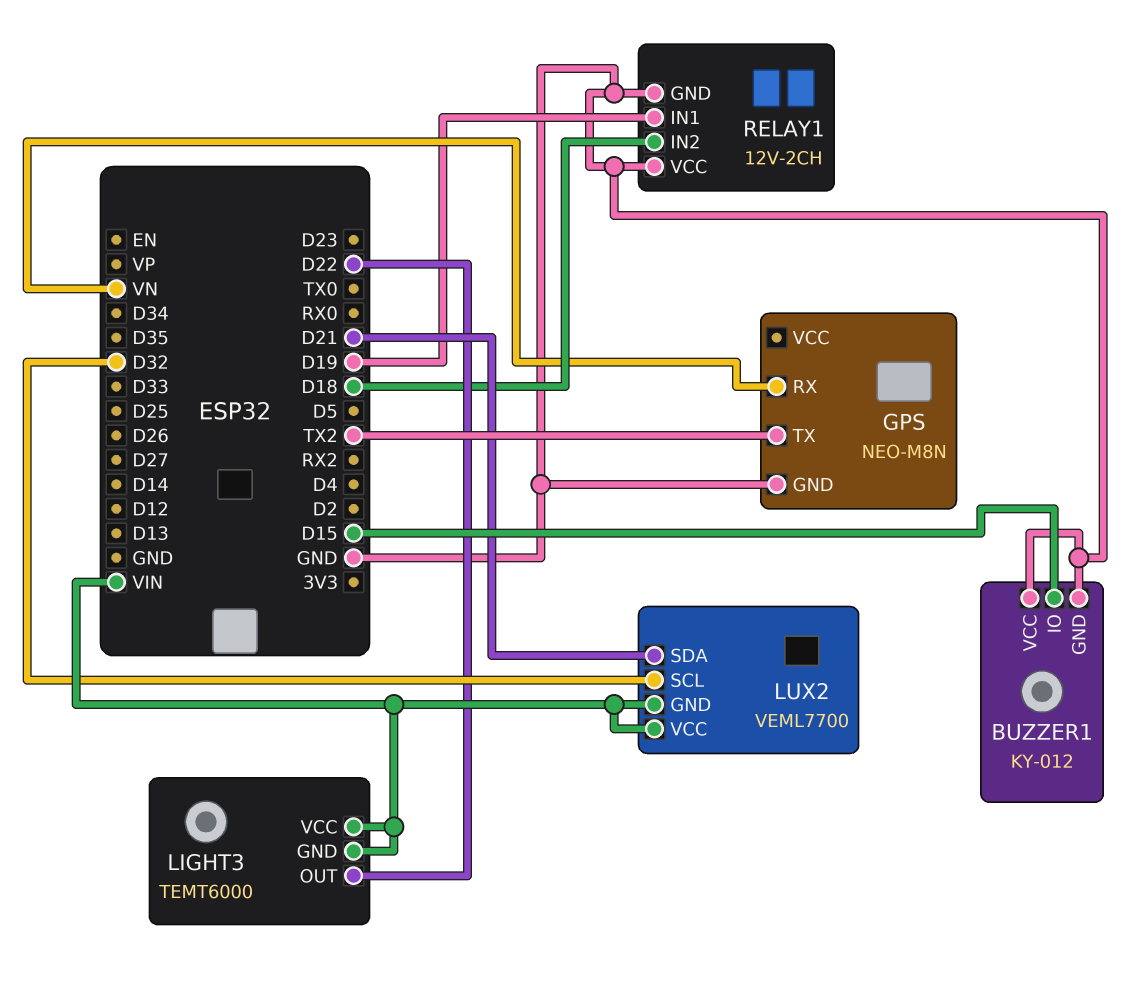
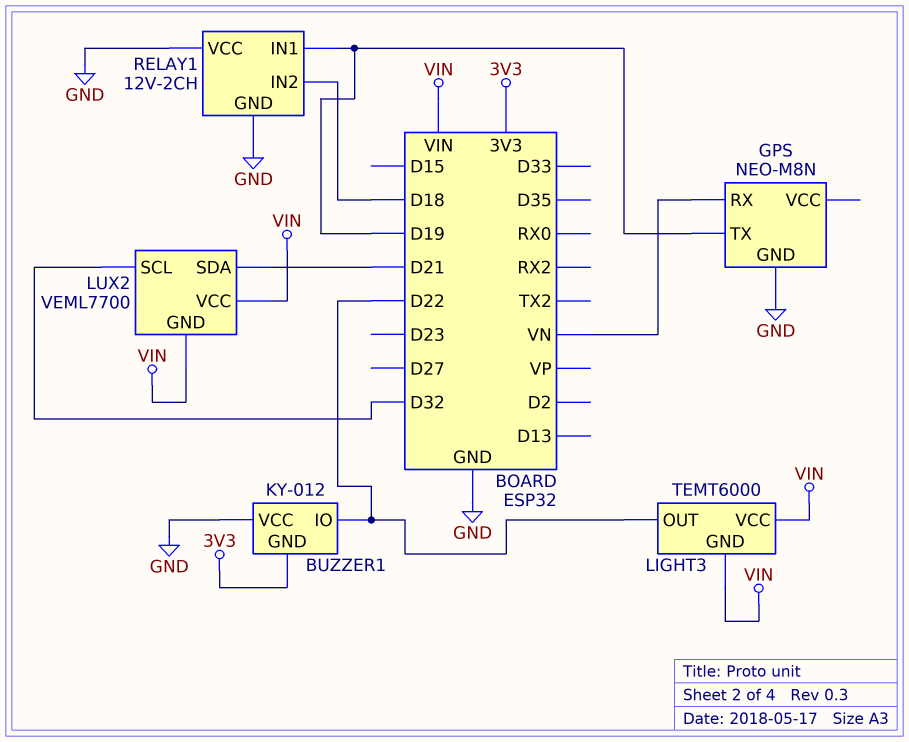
BUZZER1 pin GND: GND -> 3V3
BUZZER1 pin IO: D15 -> D22
GPS pin TX: TX2 -> D19

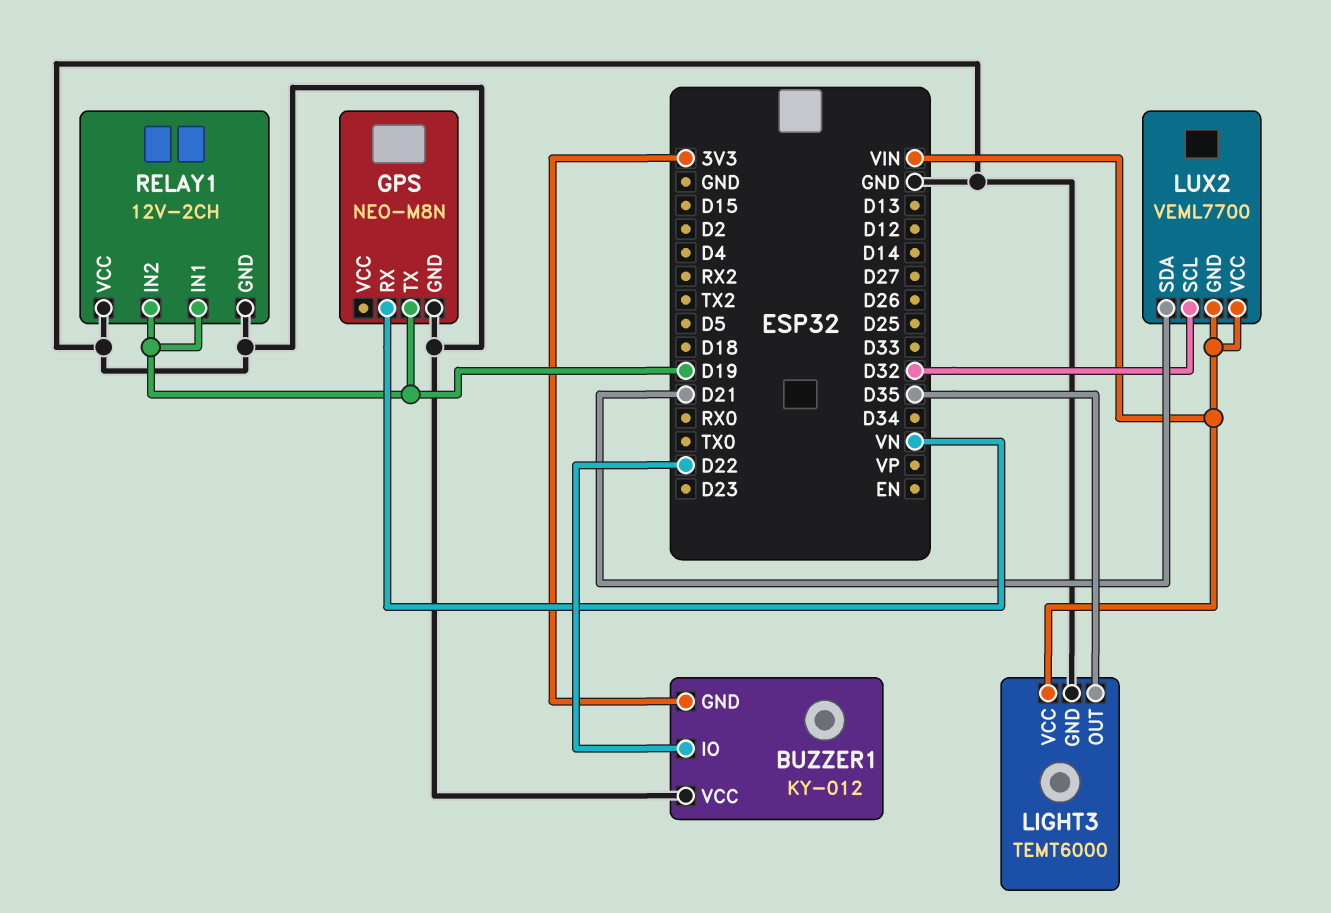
LIGHT3 pin GND: VIN -> GND
LIGHT3 pin OUT: D22 -> D35
RELAY1 pin IN2: D18 -> D19

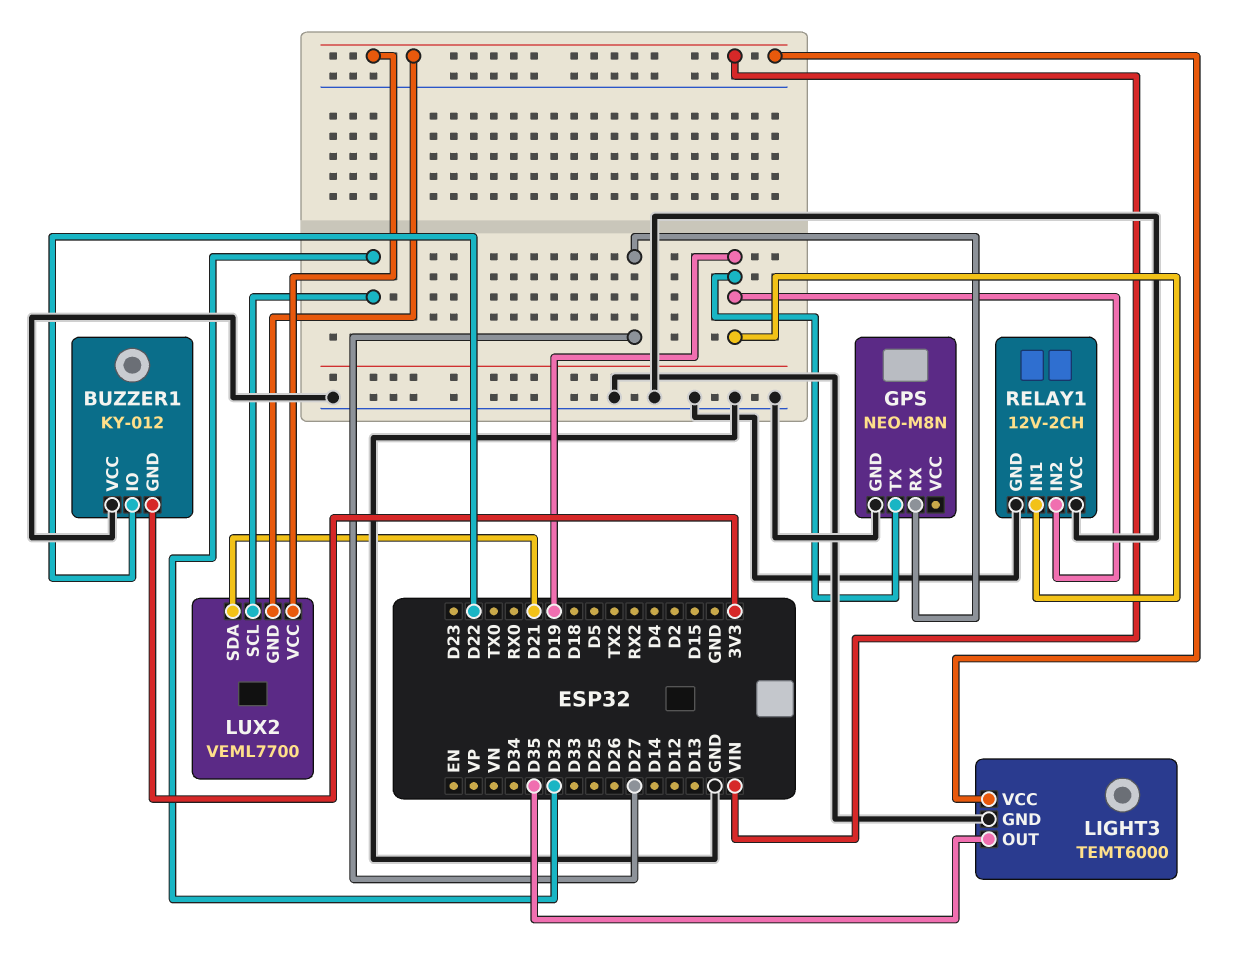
GPS pin RX: VN -> D27

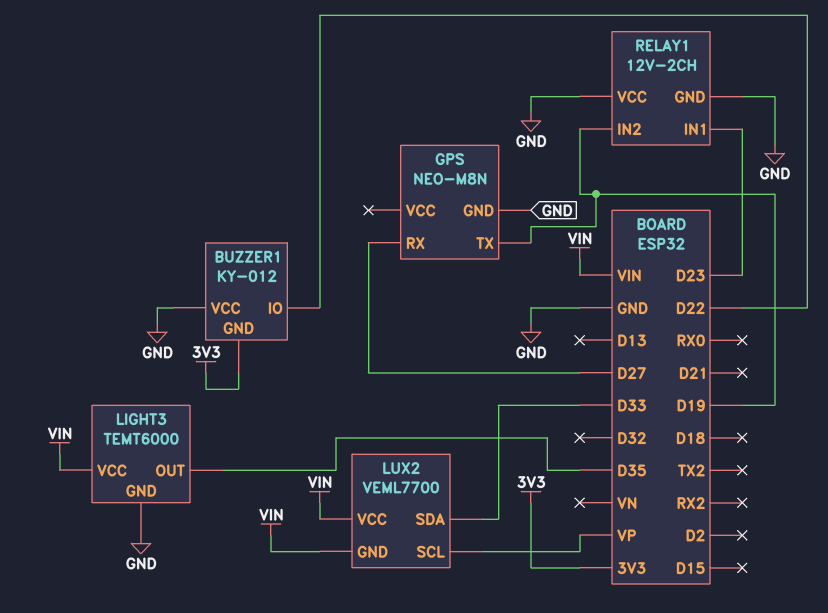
LUX2 pin SCL: D32 -> VP
LUX2 pin SDA: D21 -> D33
RELAY1 pin IN1: D19 -> D23

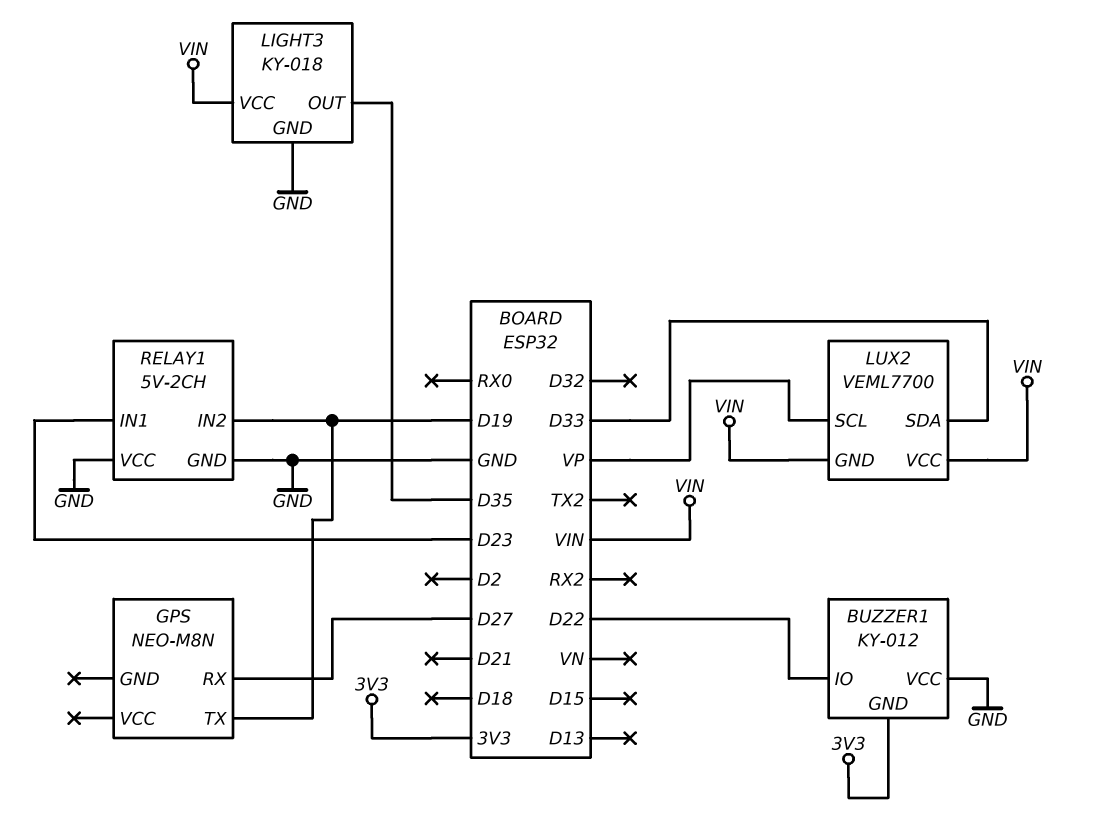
GPS pin GND: GND -> none
LIGHT3: TEMT6000 -> KY-018
RELAY1: 12V-2CH -> 5V-2CH

